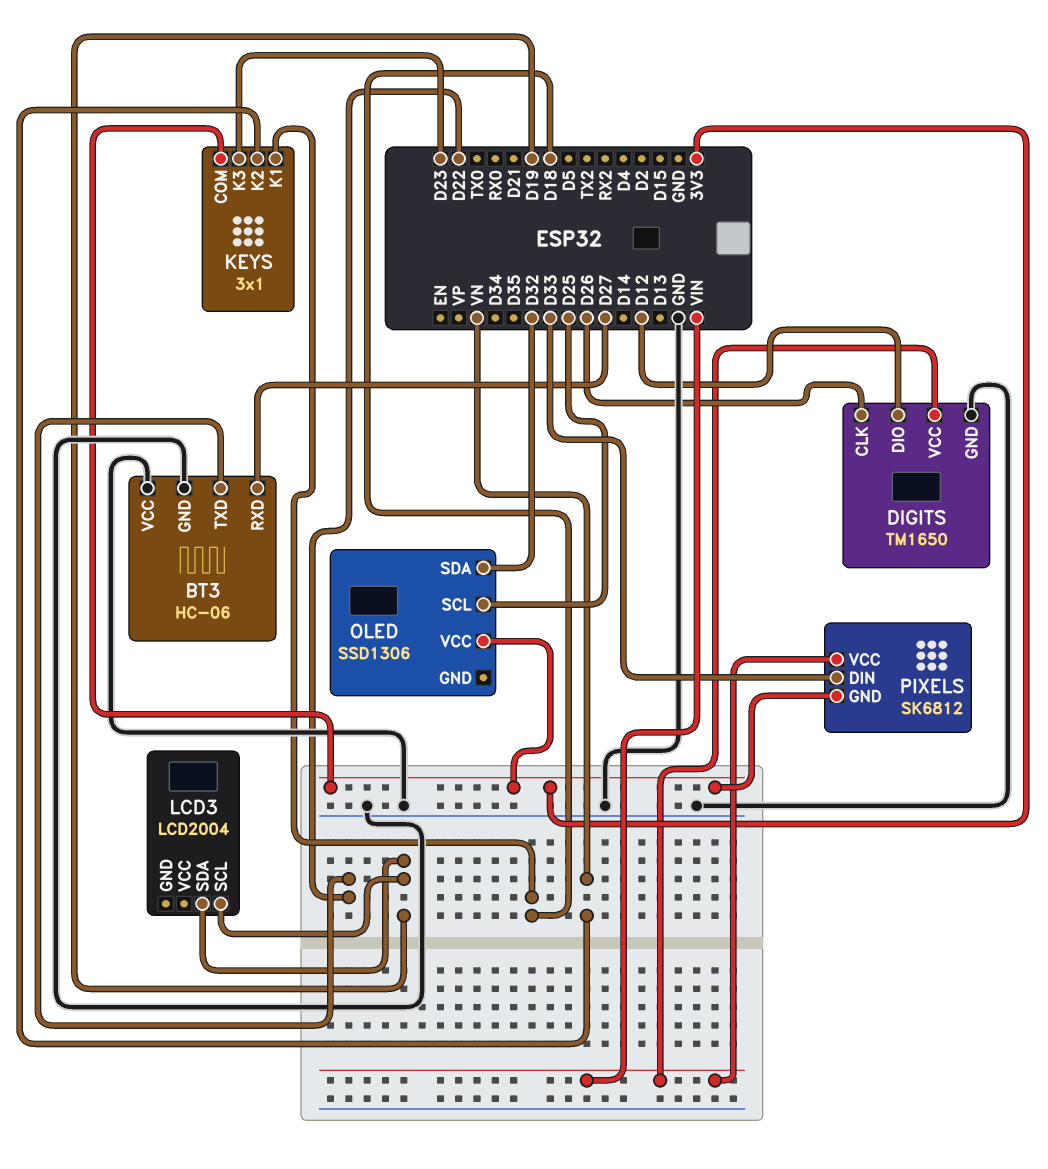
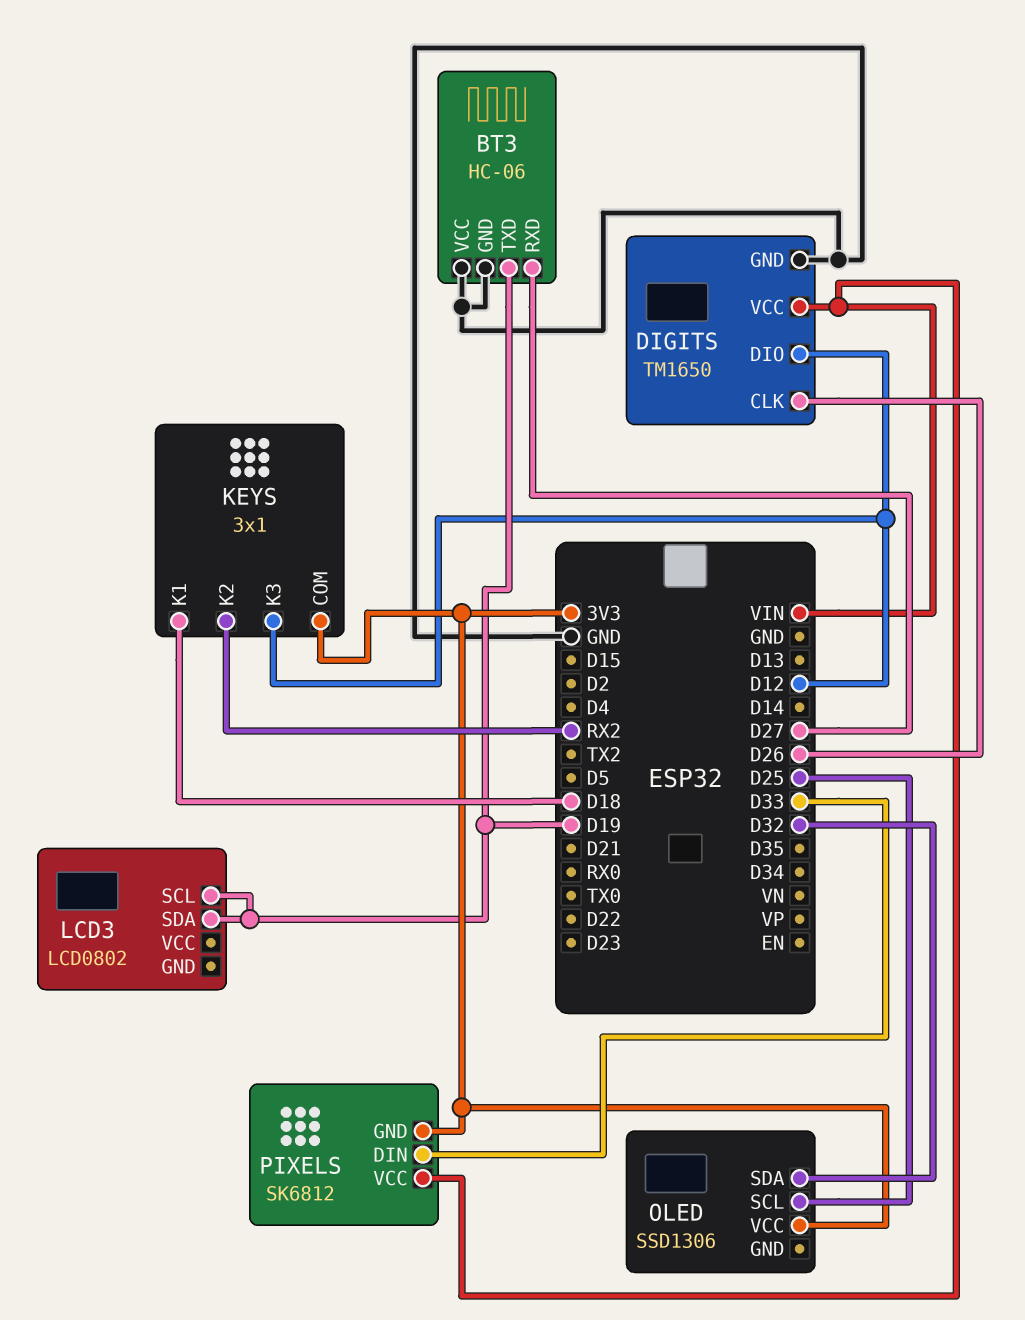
BT3 pin TXD: D22 -> D19
KEYS pin K2: VN -> RX2
KEYS pin K3: D23 -> D12
LCD3: LCD2004 -> LCD0802

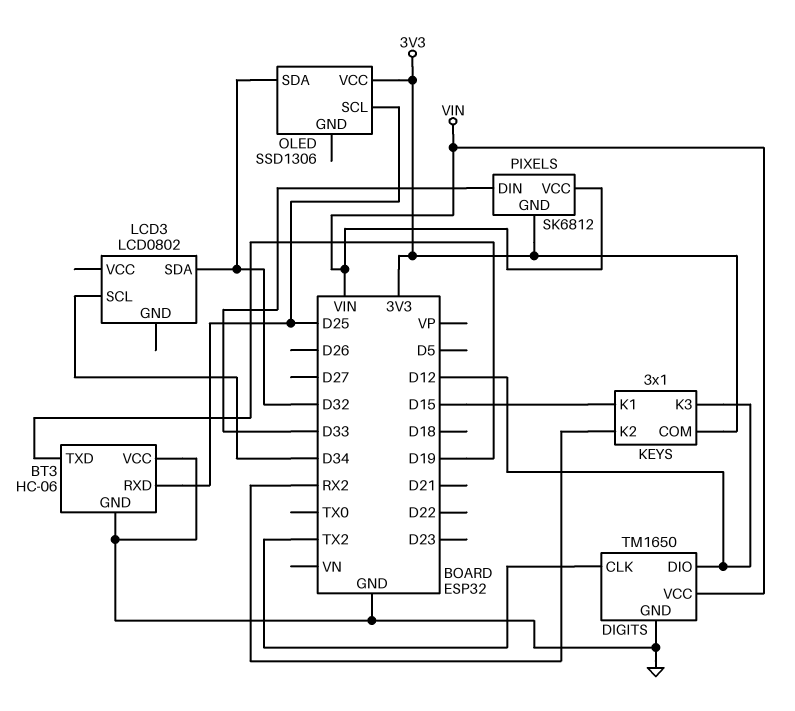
BT3 pin RXD: D27 -> D25
DIGITS pin CLK: D26 -> TX2
KEYS pin K1: D18 -> D15
LCD3 pin SCL: D19 -> D34
LCD3 pin SDA: D19 -> D32

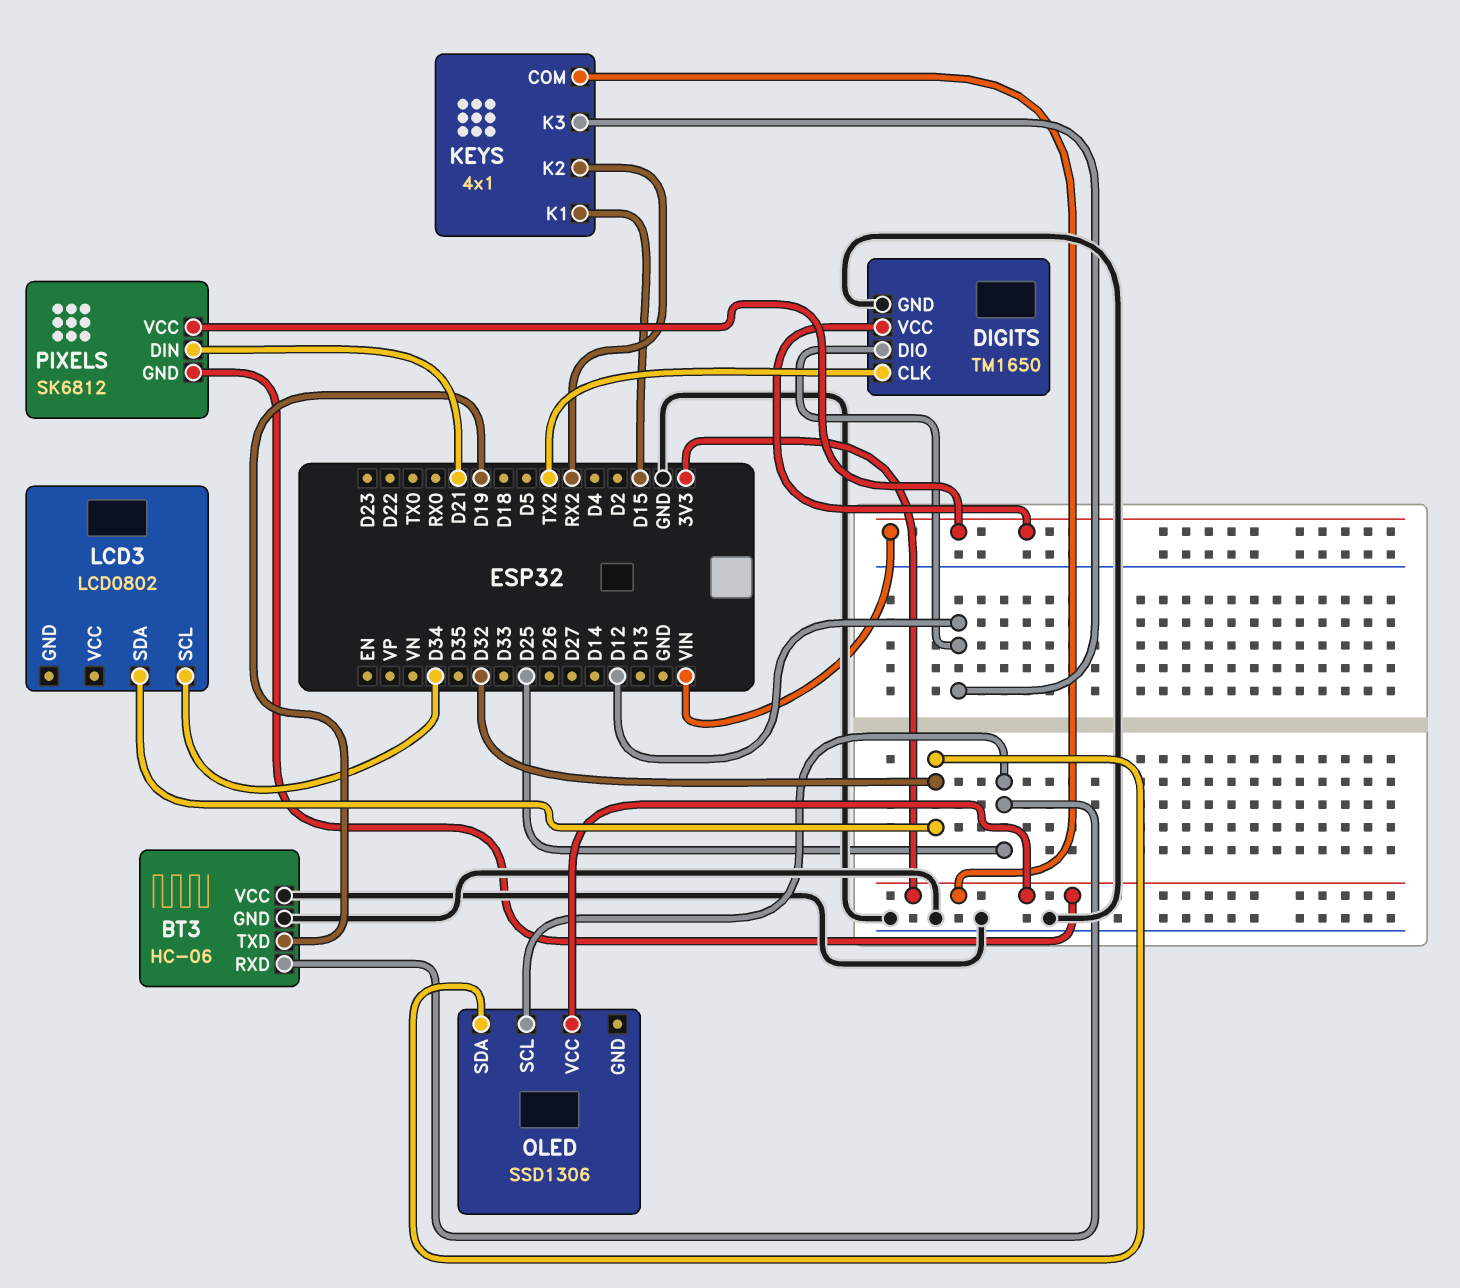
KEYS: 3x1 -> 4x1
PIXELS pin DIN: D33 -> D21

